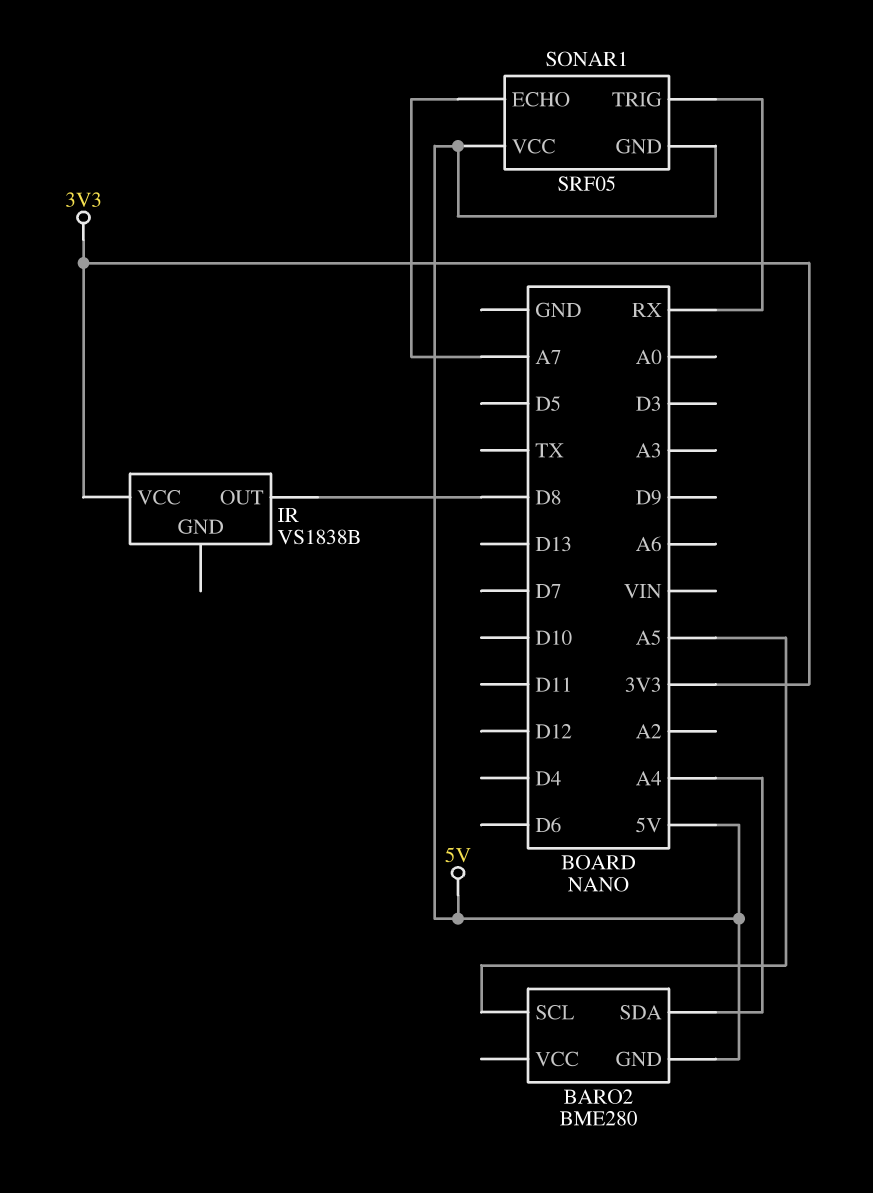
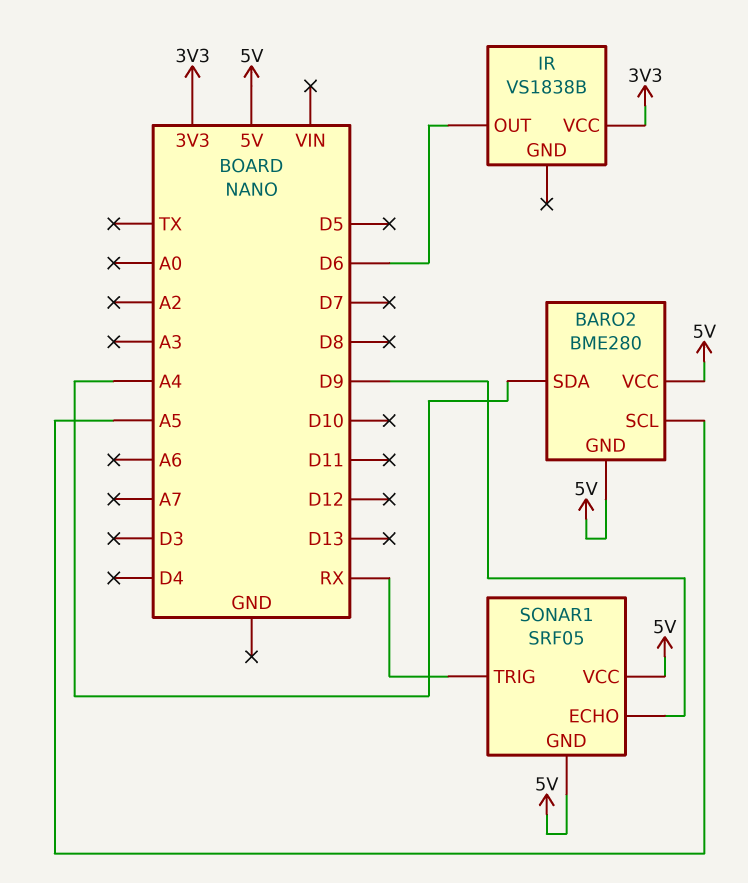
BARO2 pin VCC: none -> 5V
IR pin OUT: D8 -> D6
SONAR1 pin ECHO: A7 -> D9

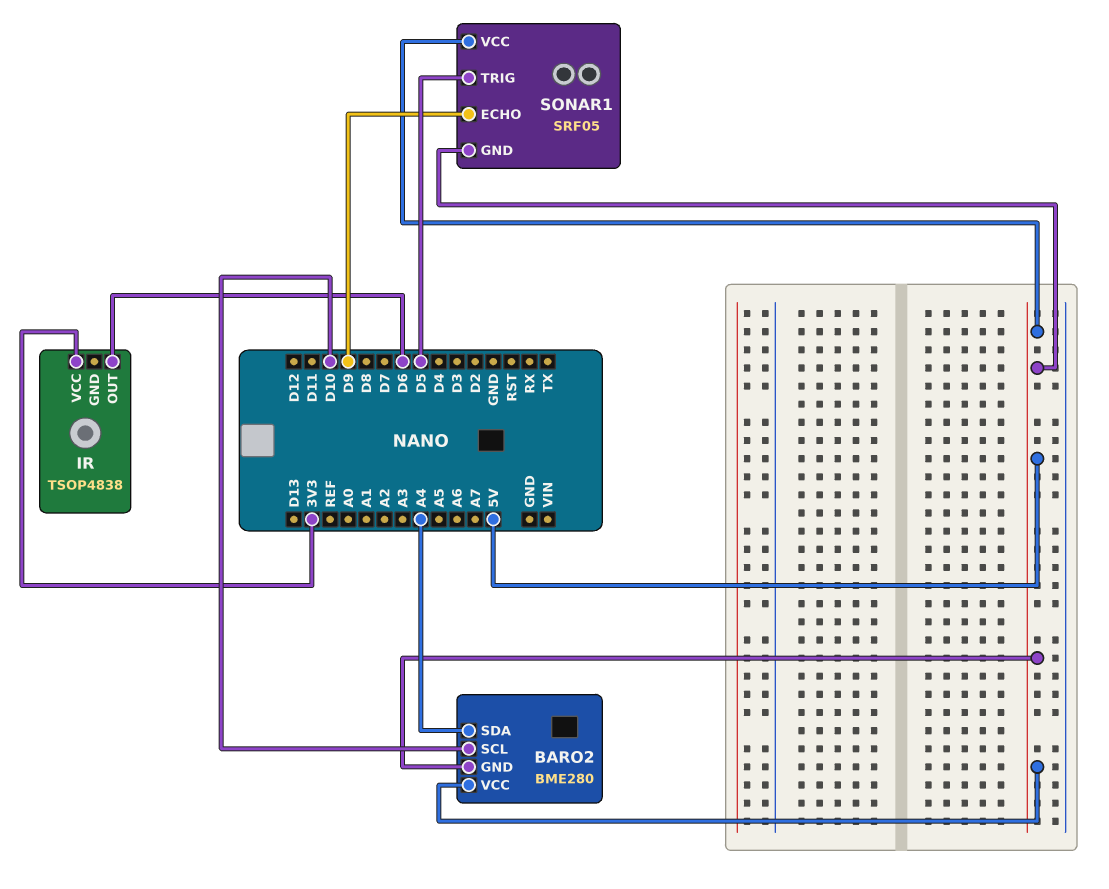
BARO2 pin SCL: A5 -> D10
IR: VS1838B -> TSOP4838
SONAR1 pin TRIG: RX -> D5

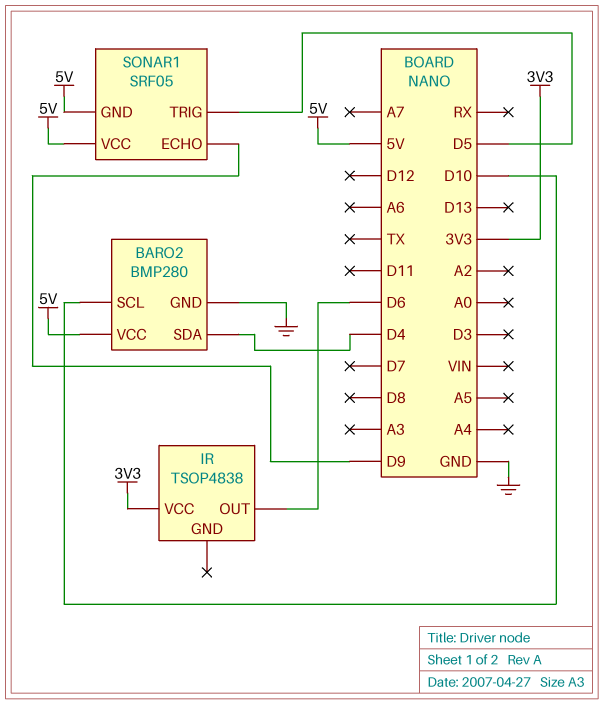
BARO2: BME280 -> BMP280
BARO2 pin GND: 5V -> GND
BARO2 pin SDA: A4 -> D4

